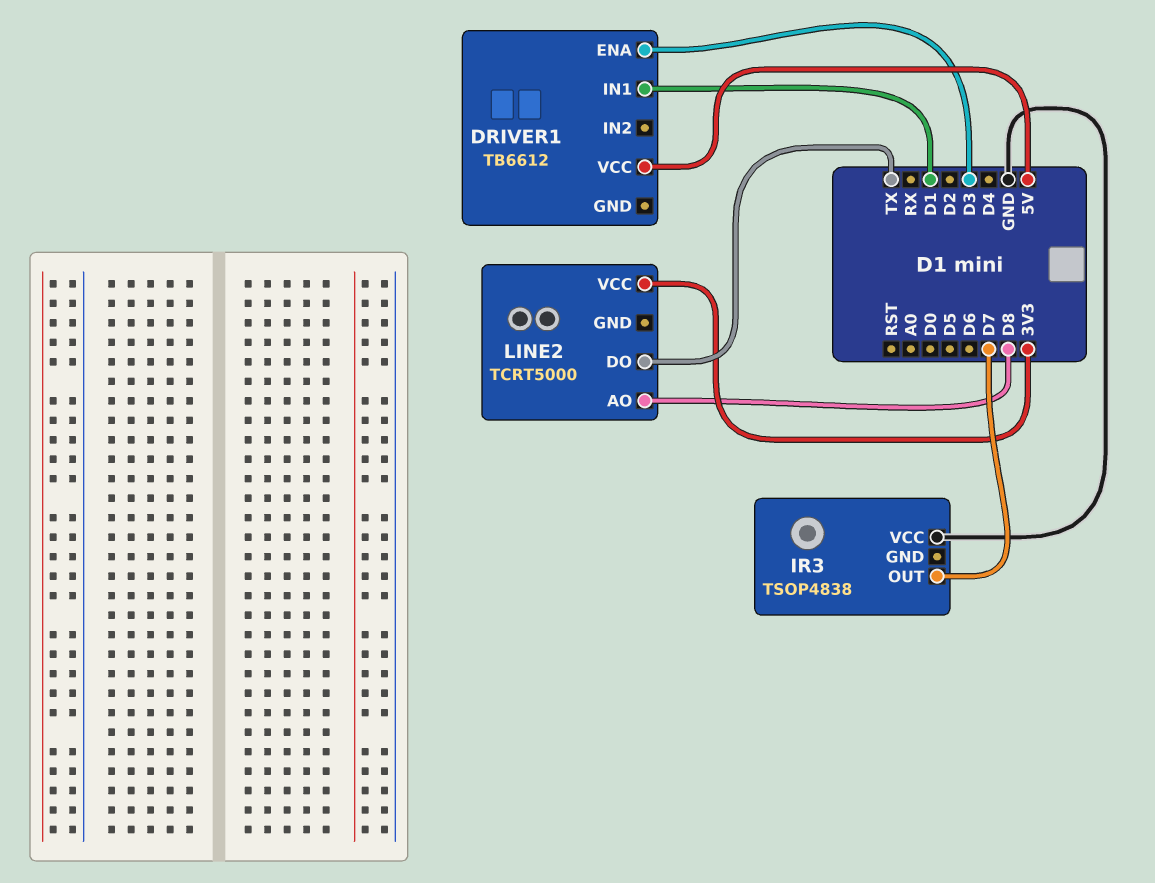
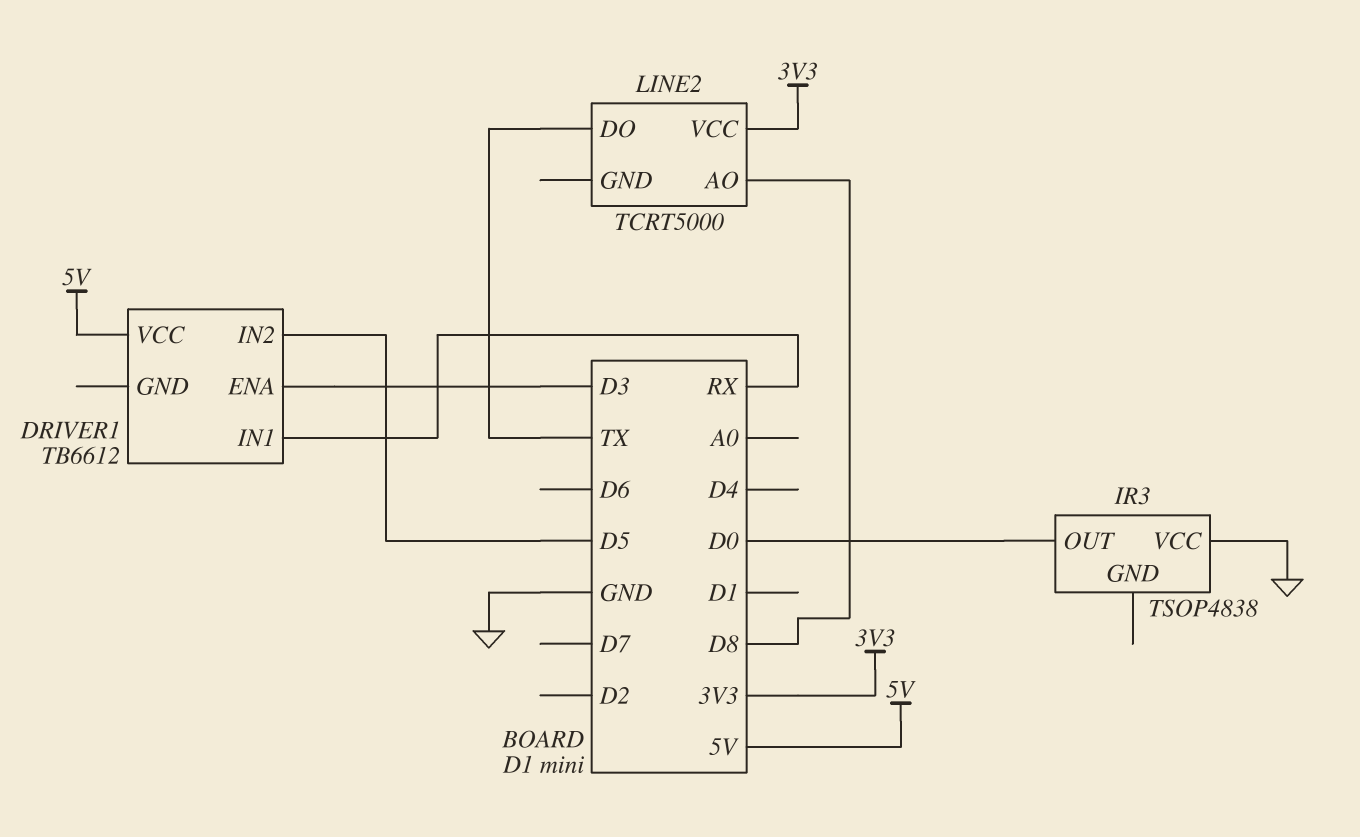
DRIVER1 pin IN1: D1 -> RX
DRIVER1 pin IN2: none -> D5
IR3 pin OUT: D7 -> D0

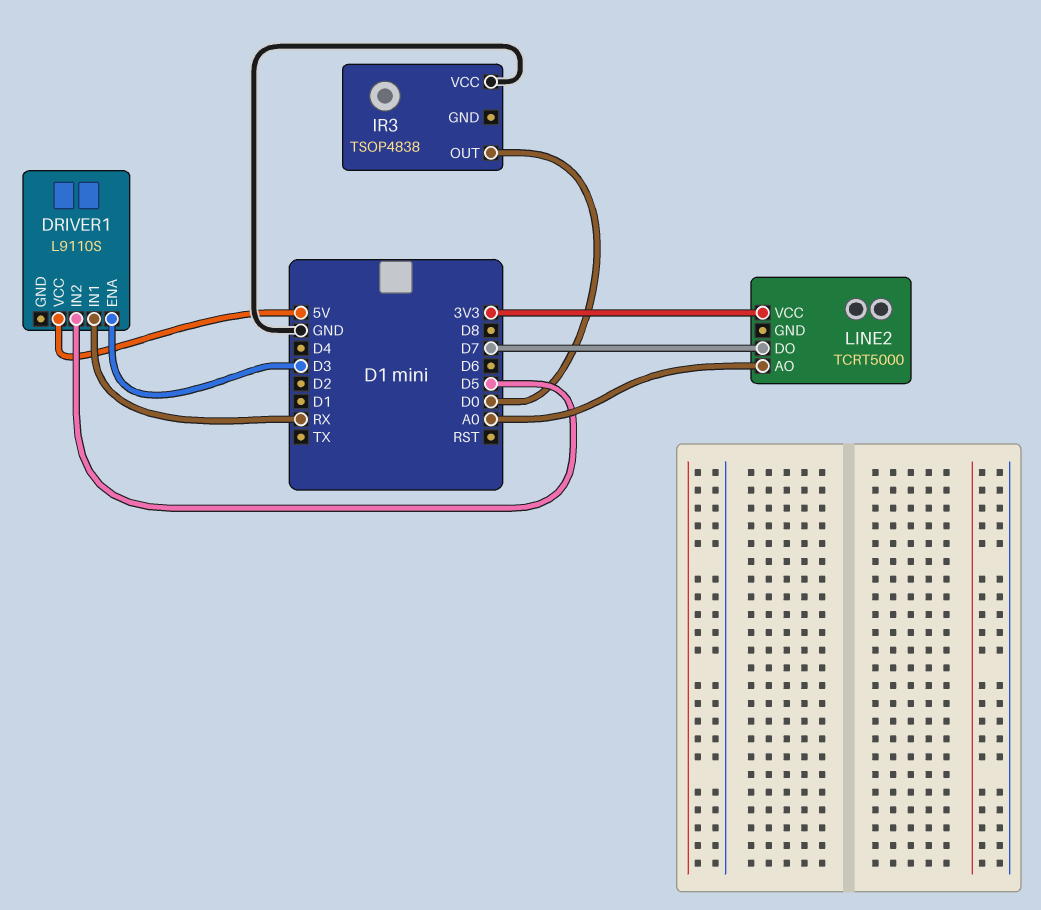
DRIVER1: TB6612 -> L9110S
LINE2 pin AO: D8 -> A0
LINE2 pin DO: TX -> D7

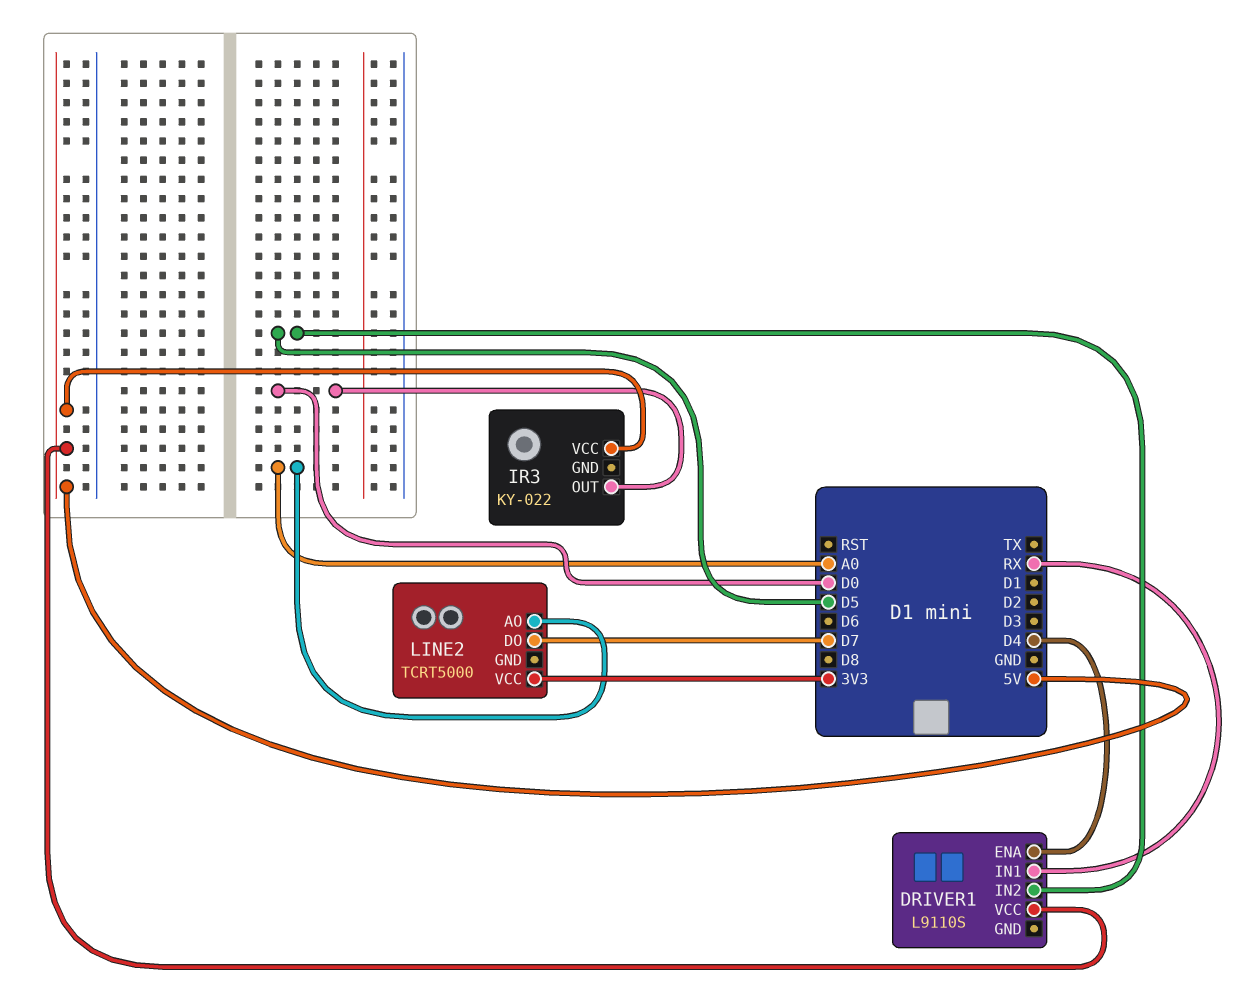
DRIVER1 pin ENA: D3 -> D4
IR3: TSOP4838 -> KY-022
IR3 pin VCC: GND -> 5V

